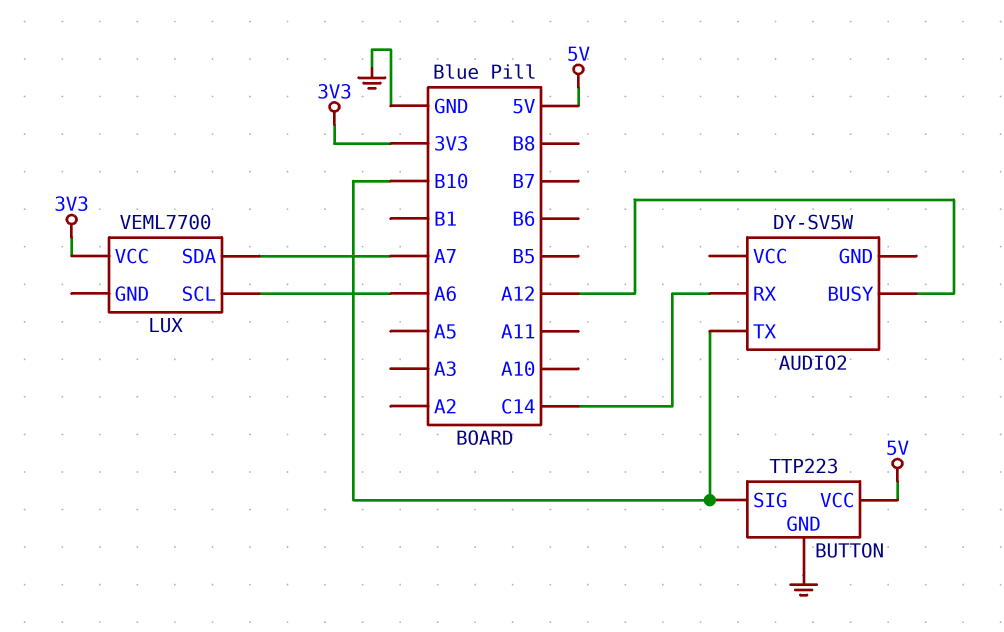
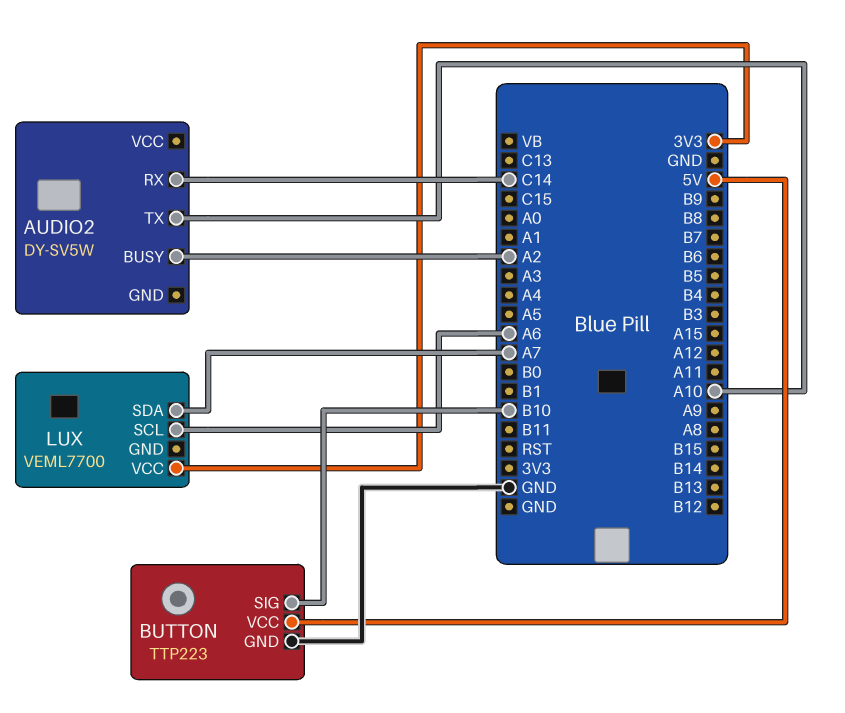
AUDIO2 pin BUSY: A12 -> A2
AUDIO2 pin TX: B10 -> A10

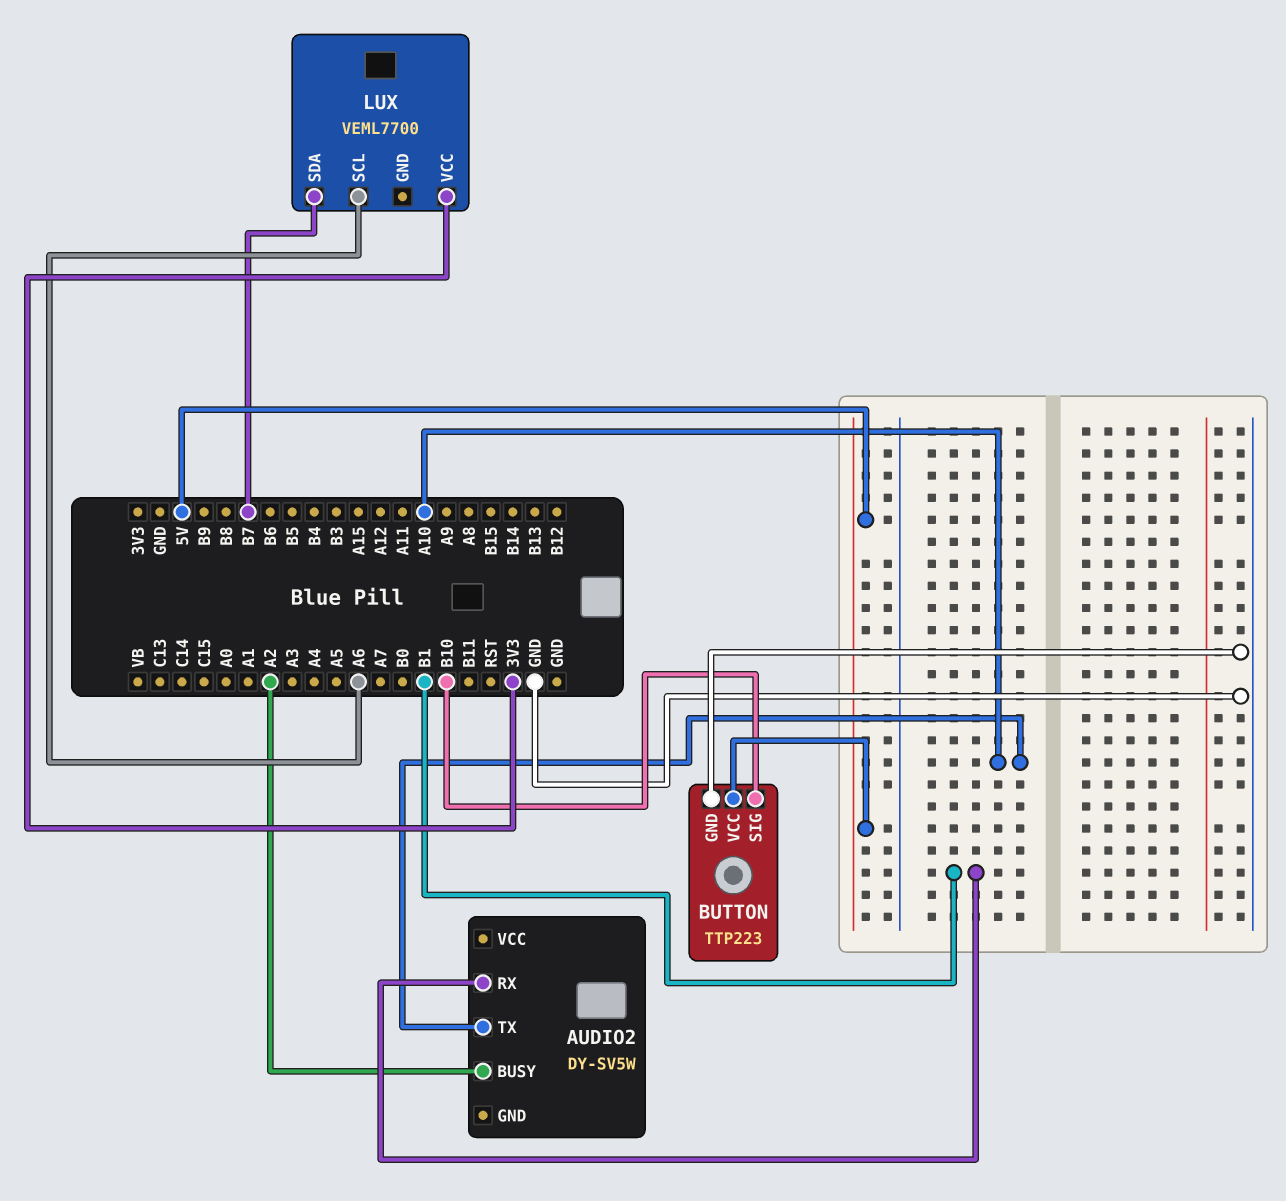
AUDIO2 pin RX: C14 -> B1
LUX pin SDA: A7 -> B7

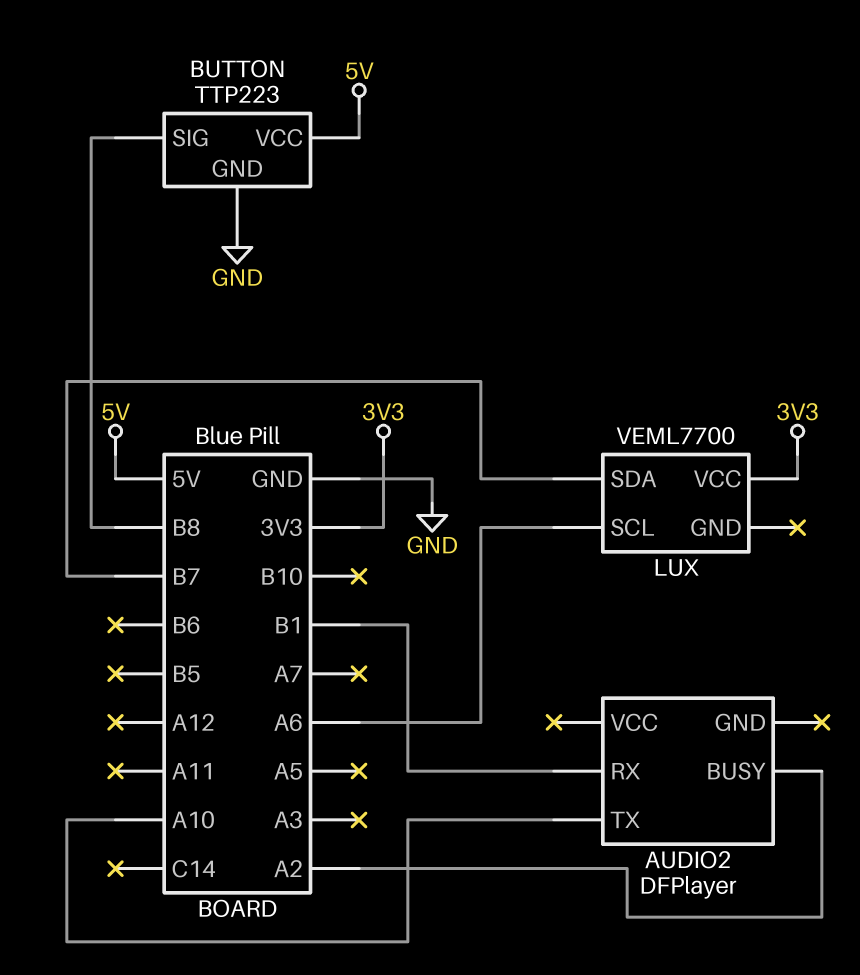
AUDIO2: DY-SV5W -> DFPlayer
BUTTON pin SIG: B10 -> B8

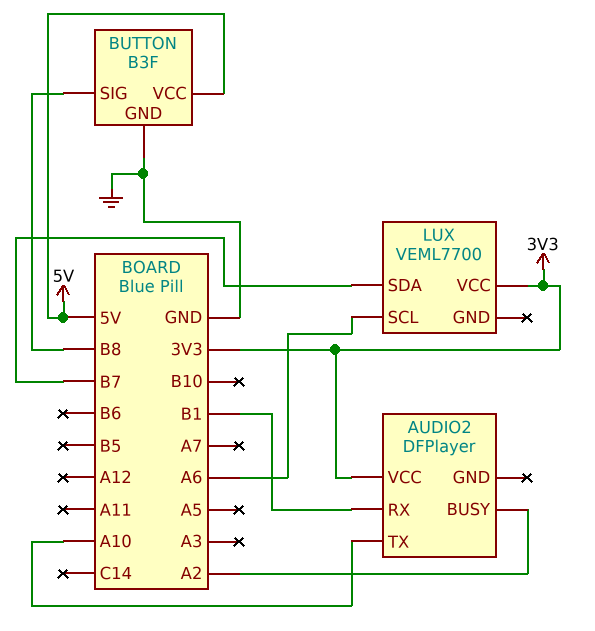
AUDIO2 pin VCC: none -> 3V3
BUTTON: TTP223 -> B3F

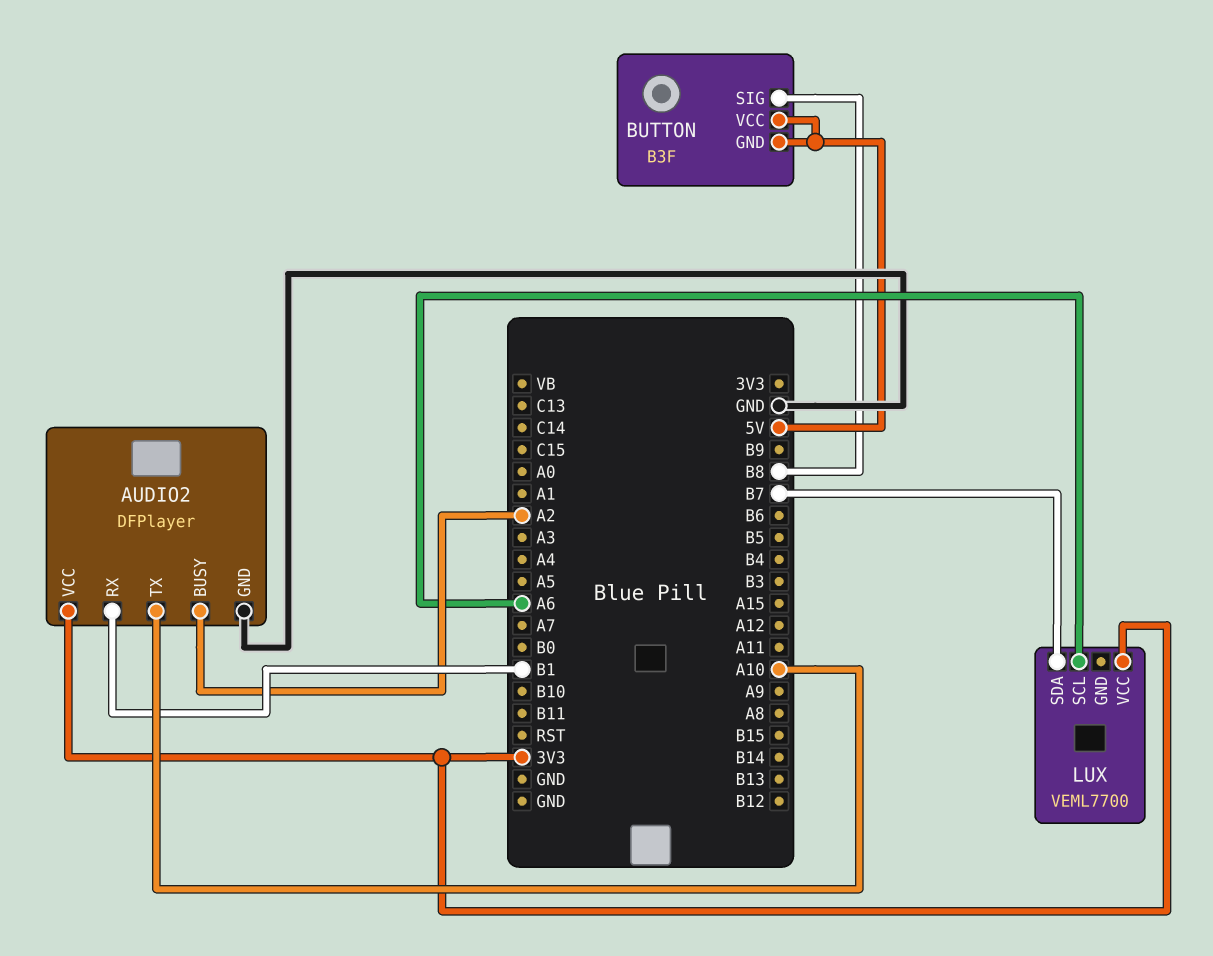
AUDIO2 pin GND: none -> GND
BUTTON pin GND: GND -> 5V

